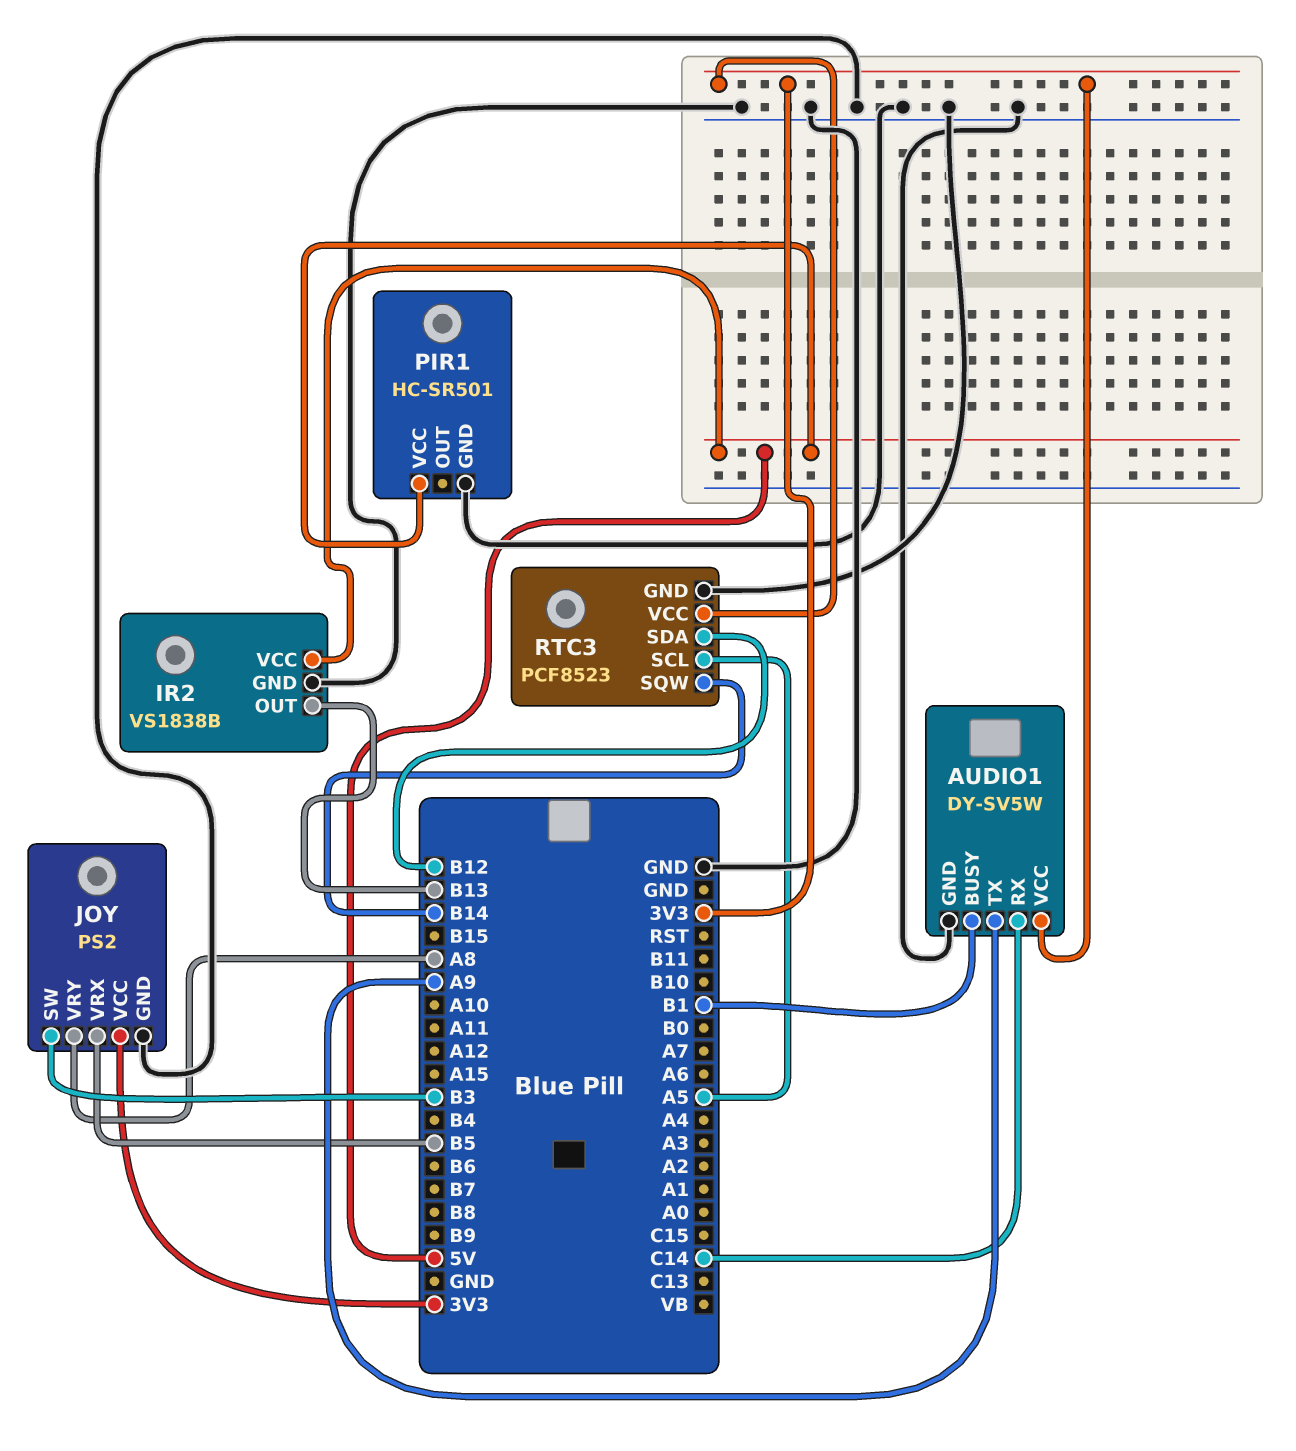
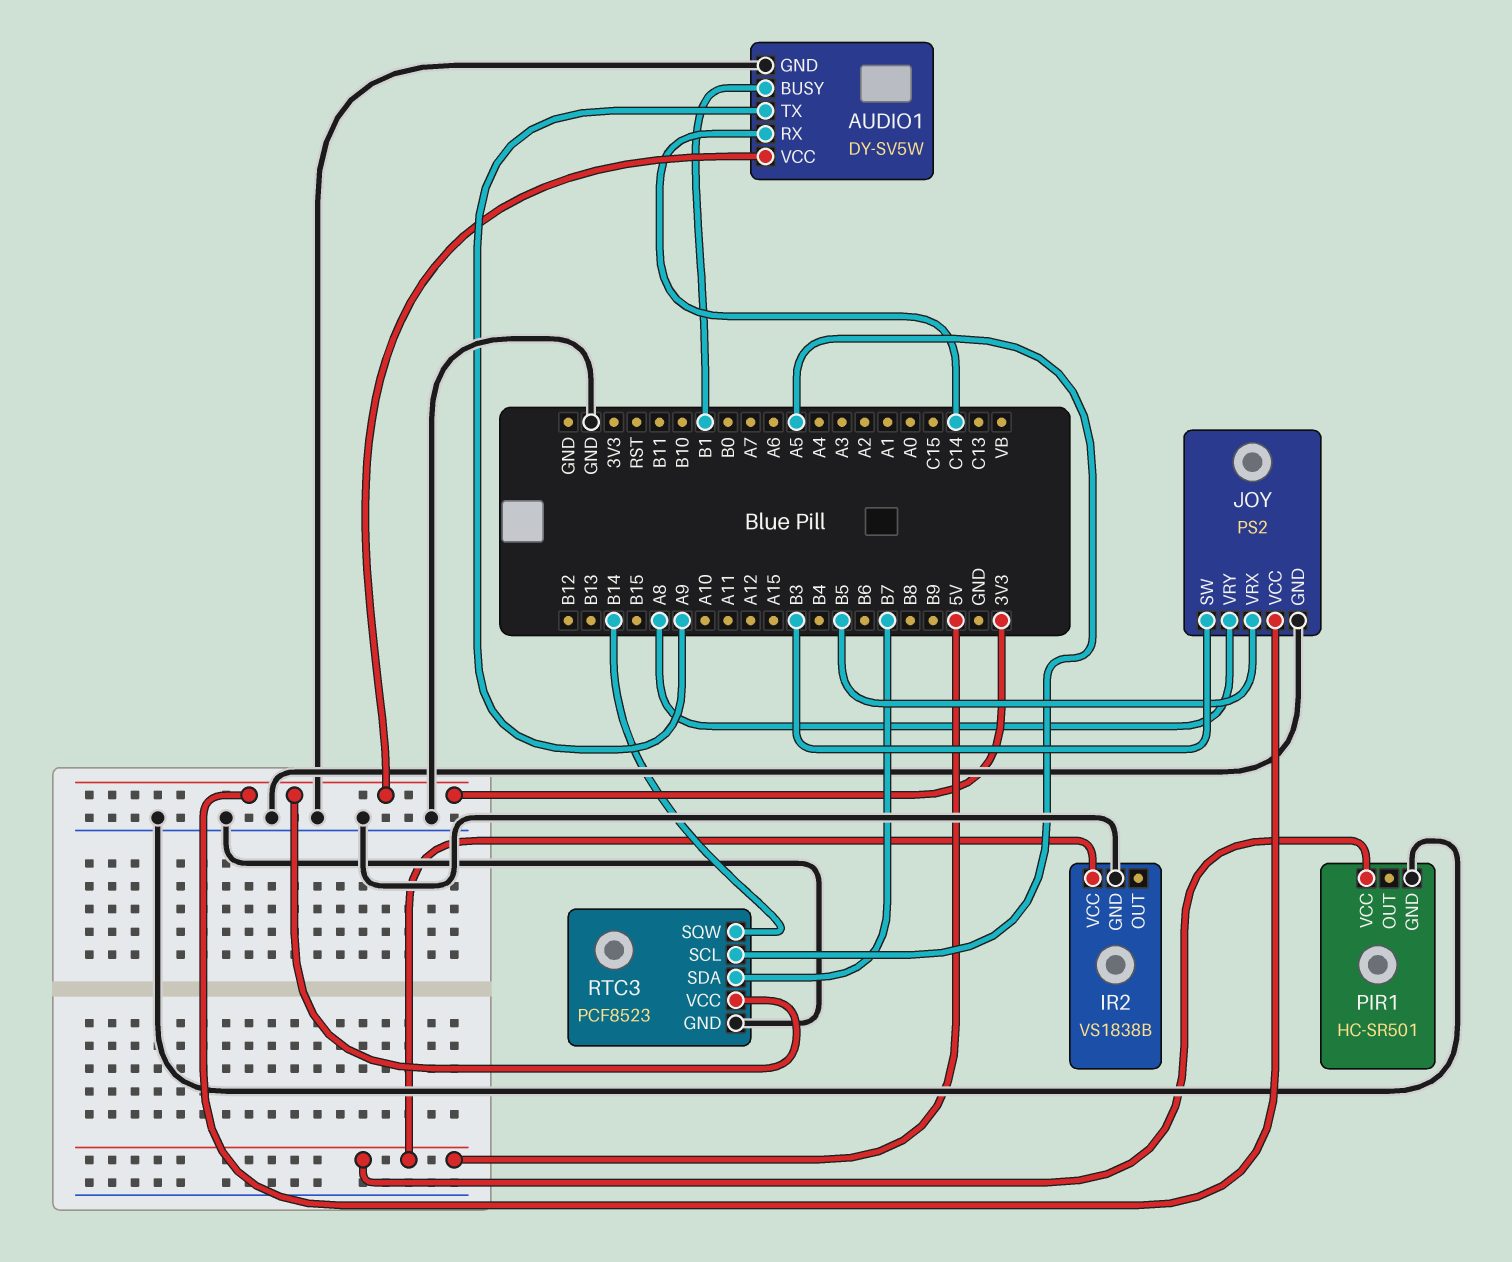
IR2 pin OUT: B13 -> none
RTC3 pin SDA: B12 -> B7

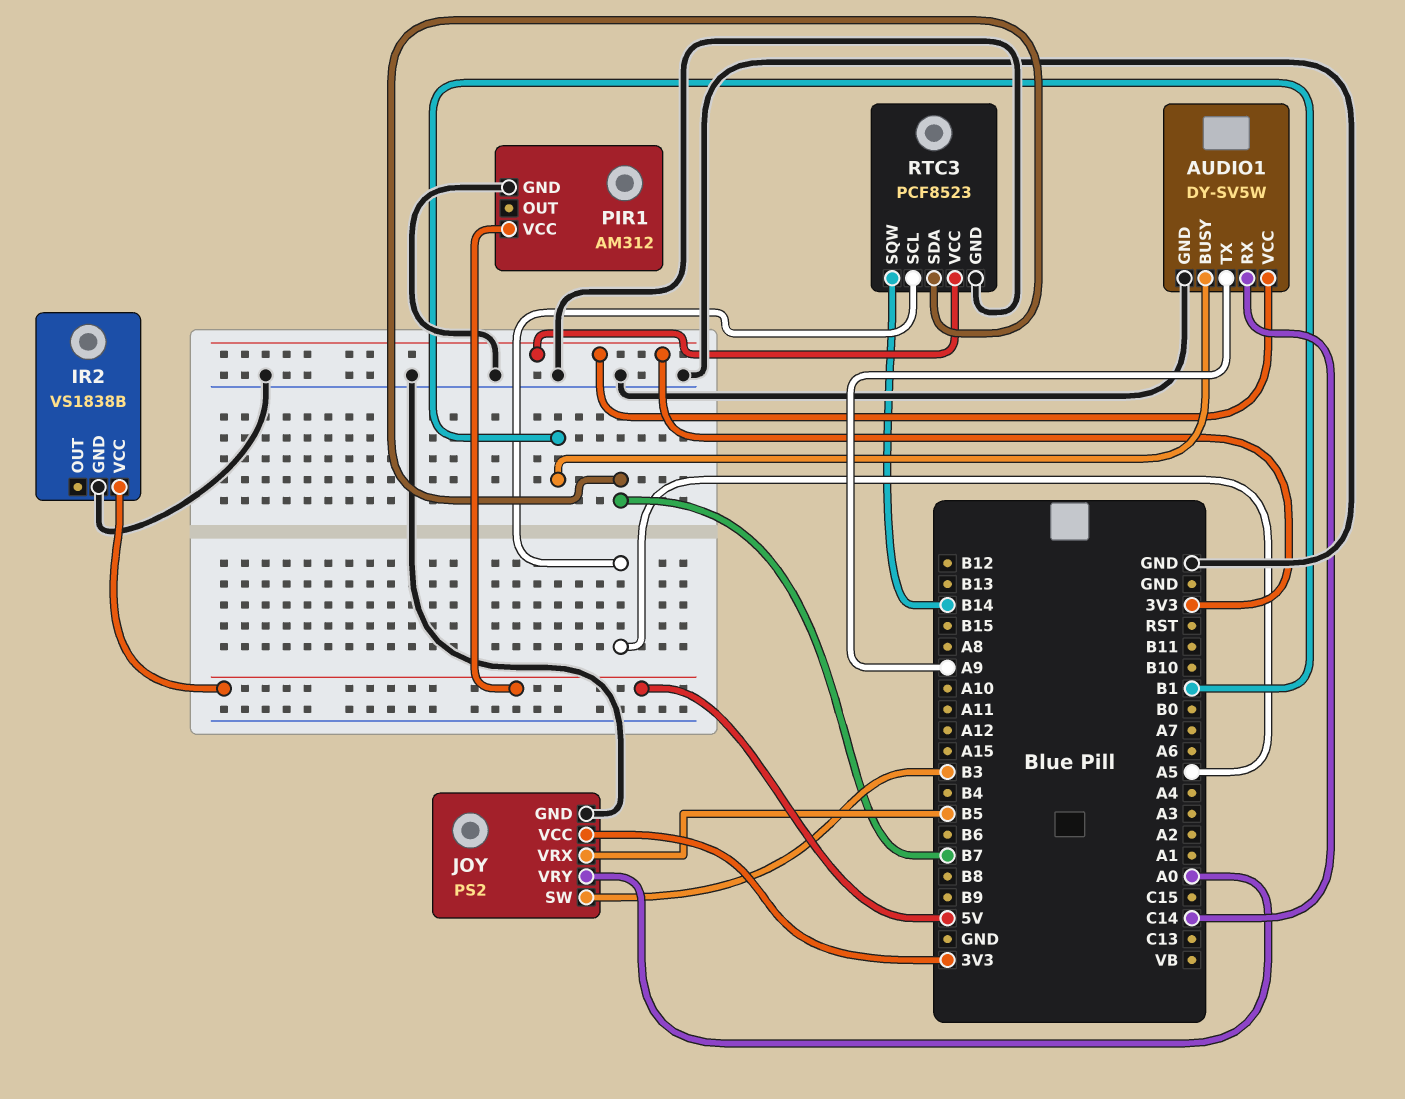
JOY pin VRY: A8 -> A0
PIR1: HC-SR501 -> AM312

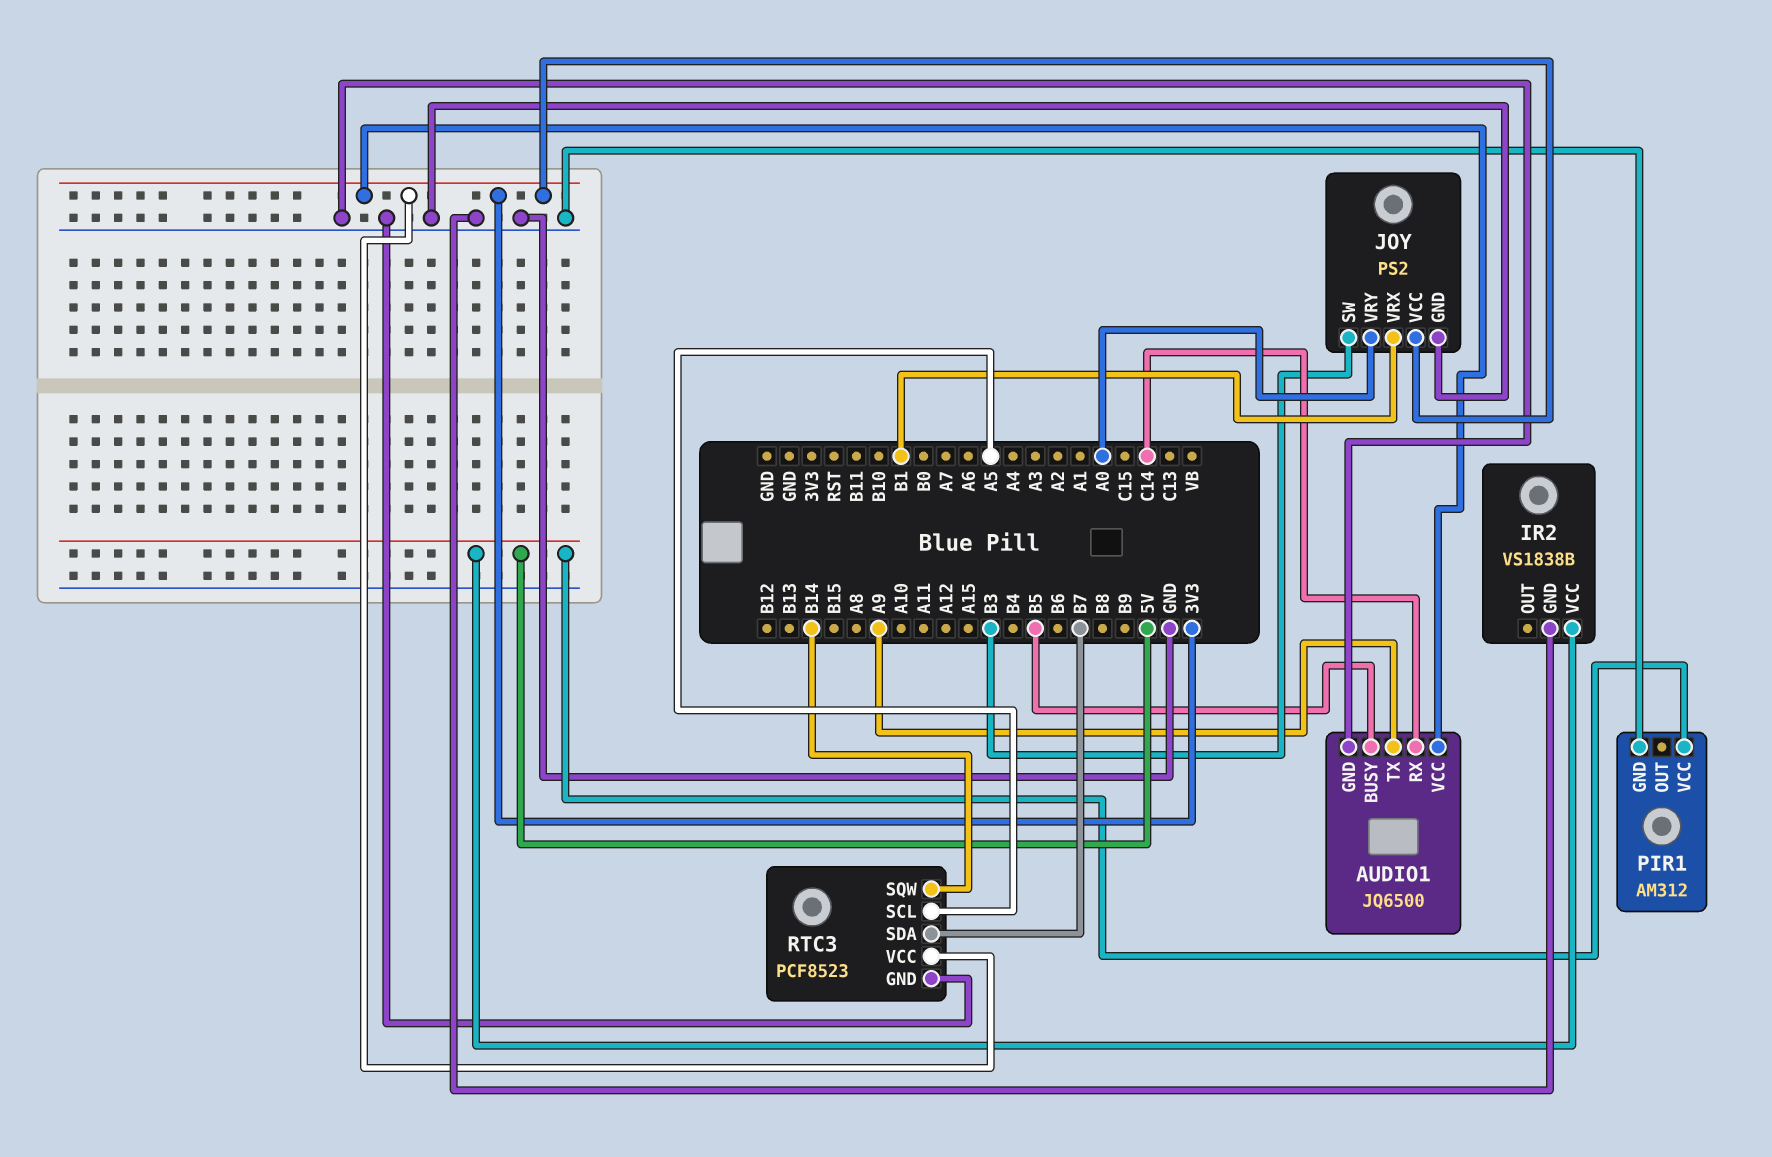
AUDIO1: DY-SV5W -> JQ6500
AUDIO1 pin BUSY: B1 -> B5
JOY pin VRX: B5 -> B1

